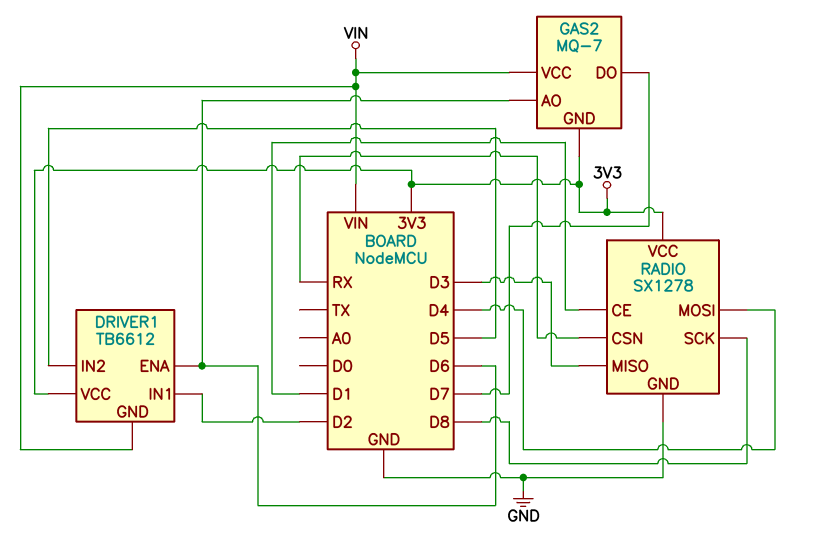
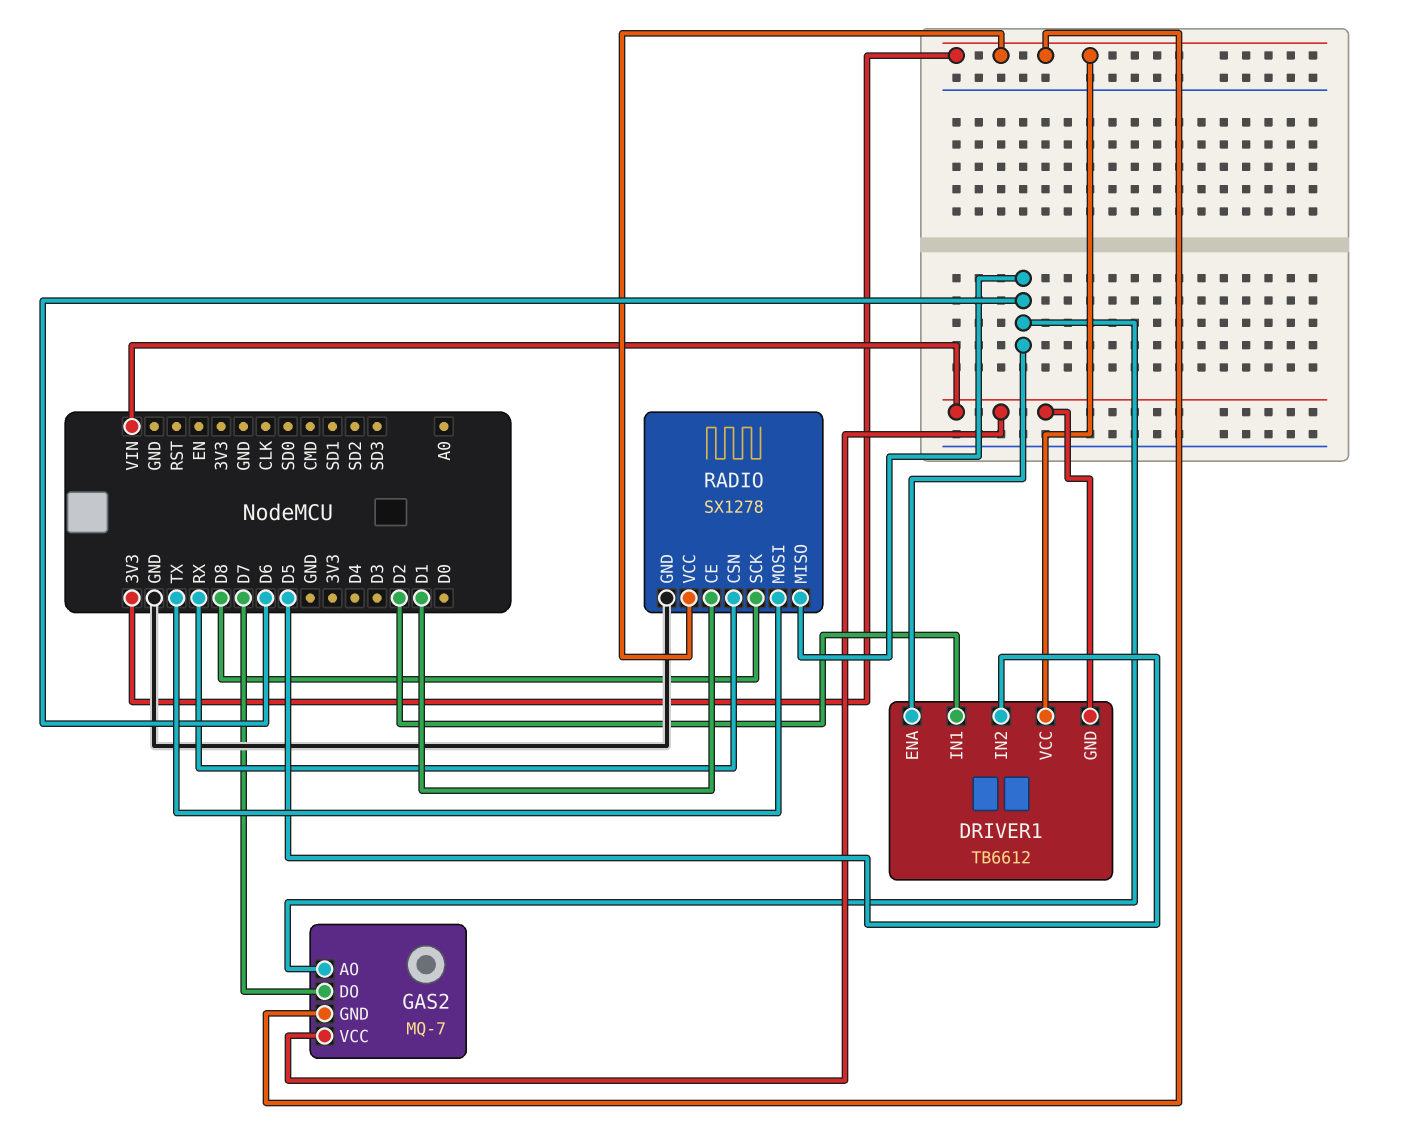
RADIO pin MISO: D3 -> D6
RADIO pin MOSI: D4 -> TX

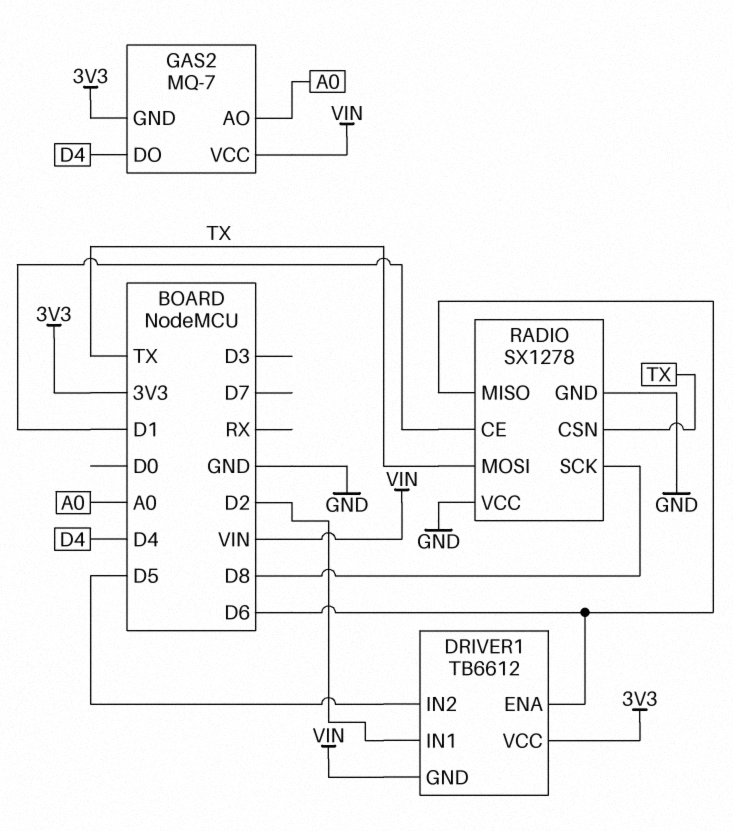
GAS2 pin AO: D6 -> A0
GAS2 pin DO: D7 -> D4
RADIO pin CSN: RX -> TX
RADIO pin VCC: 3V3 -> GND

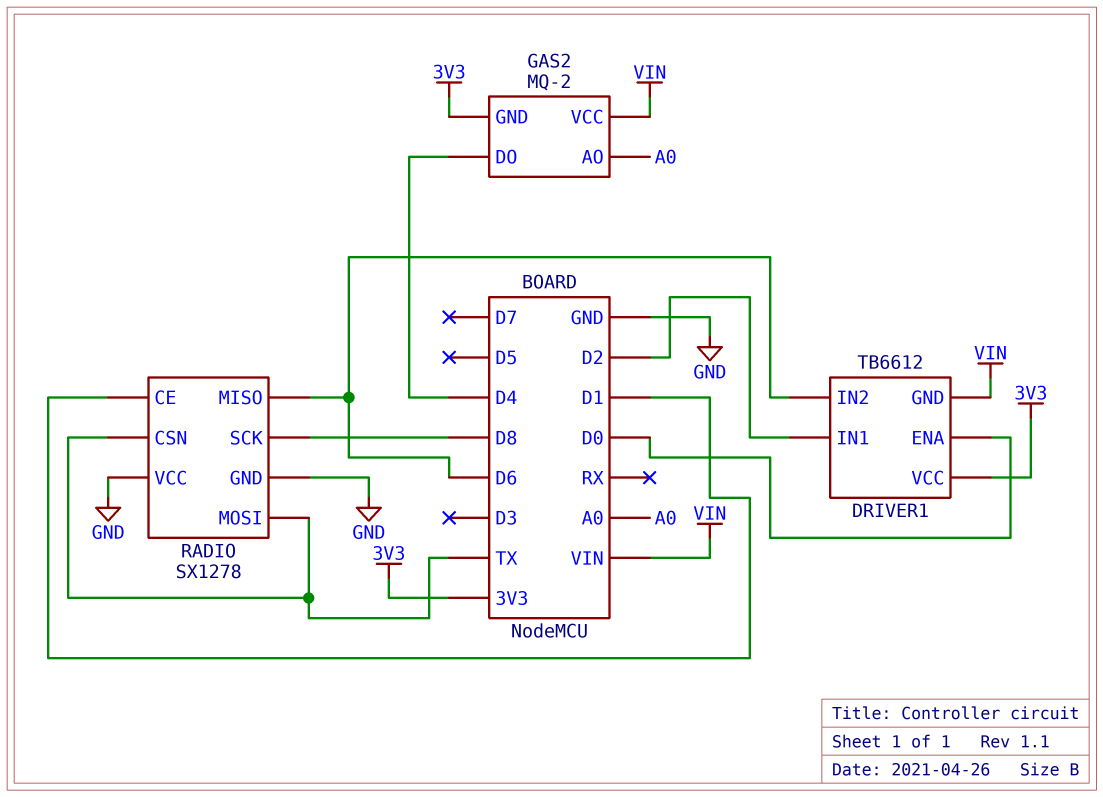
DRIVER1 pin ENA: D6 -> D0
DRIVER1 pin IN2: D5 -> D6
GAS2: MQ-7 -> MQ-2

